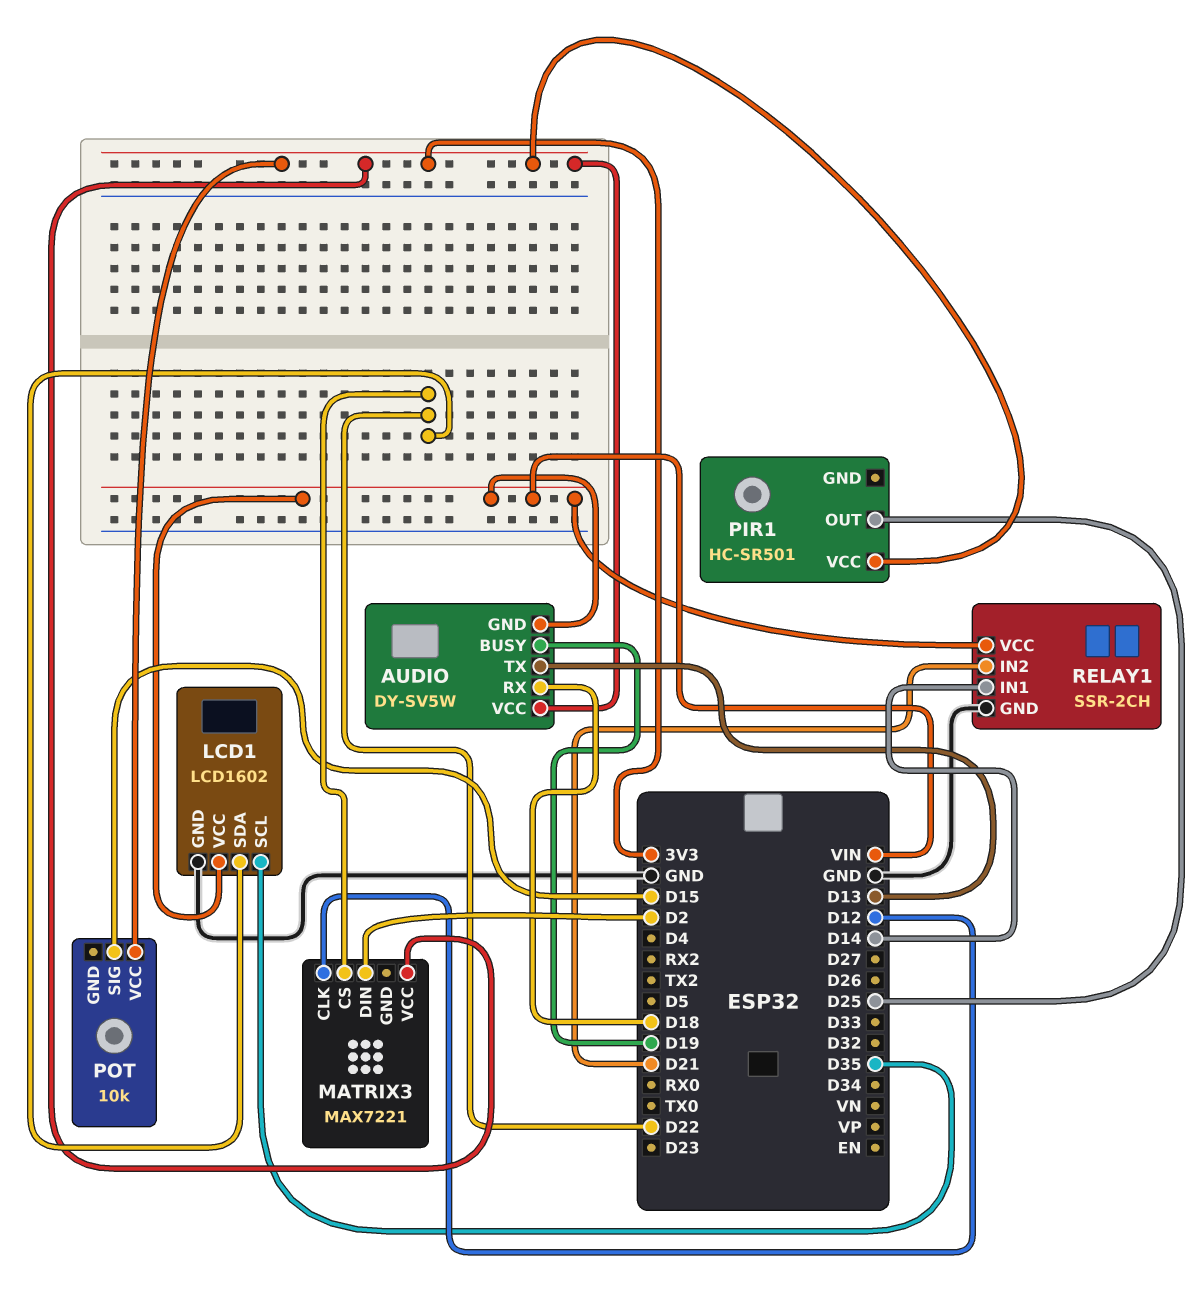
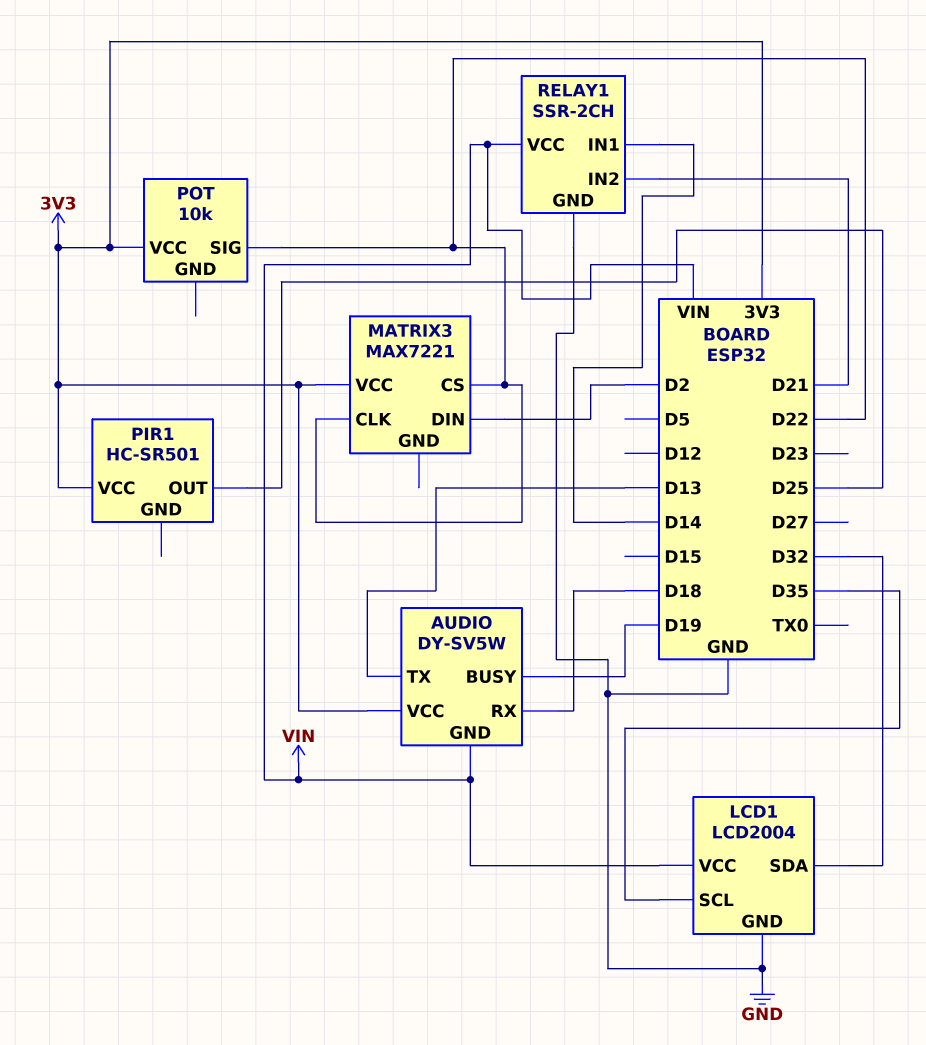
LCD1: LCD1602 -> LCD2004
LCD1 pin SDA: D22 -> D32
MATRIX3 pin CLK: D12 -> D22
POT pin SIG: D15 -> D22

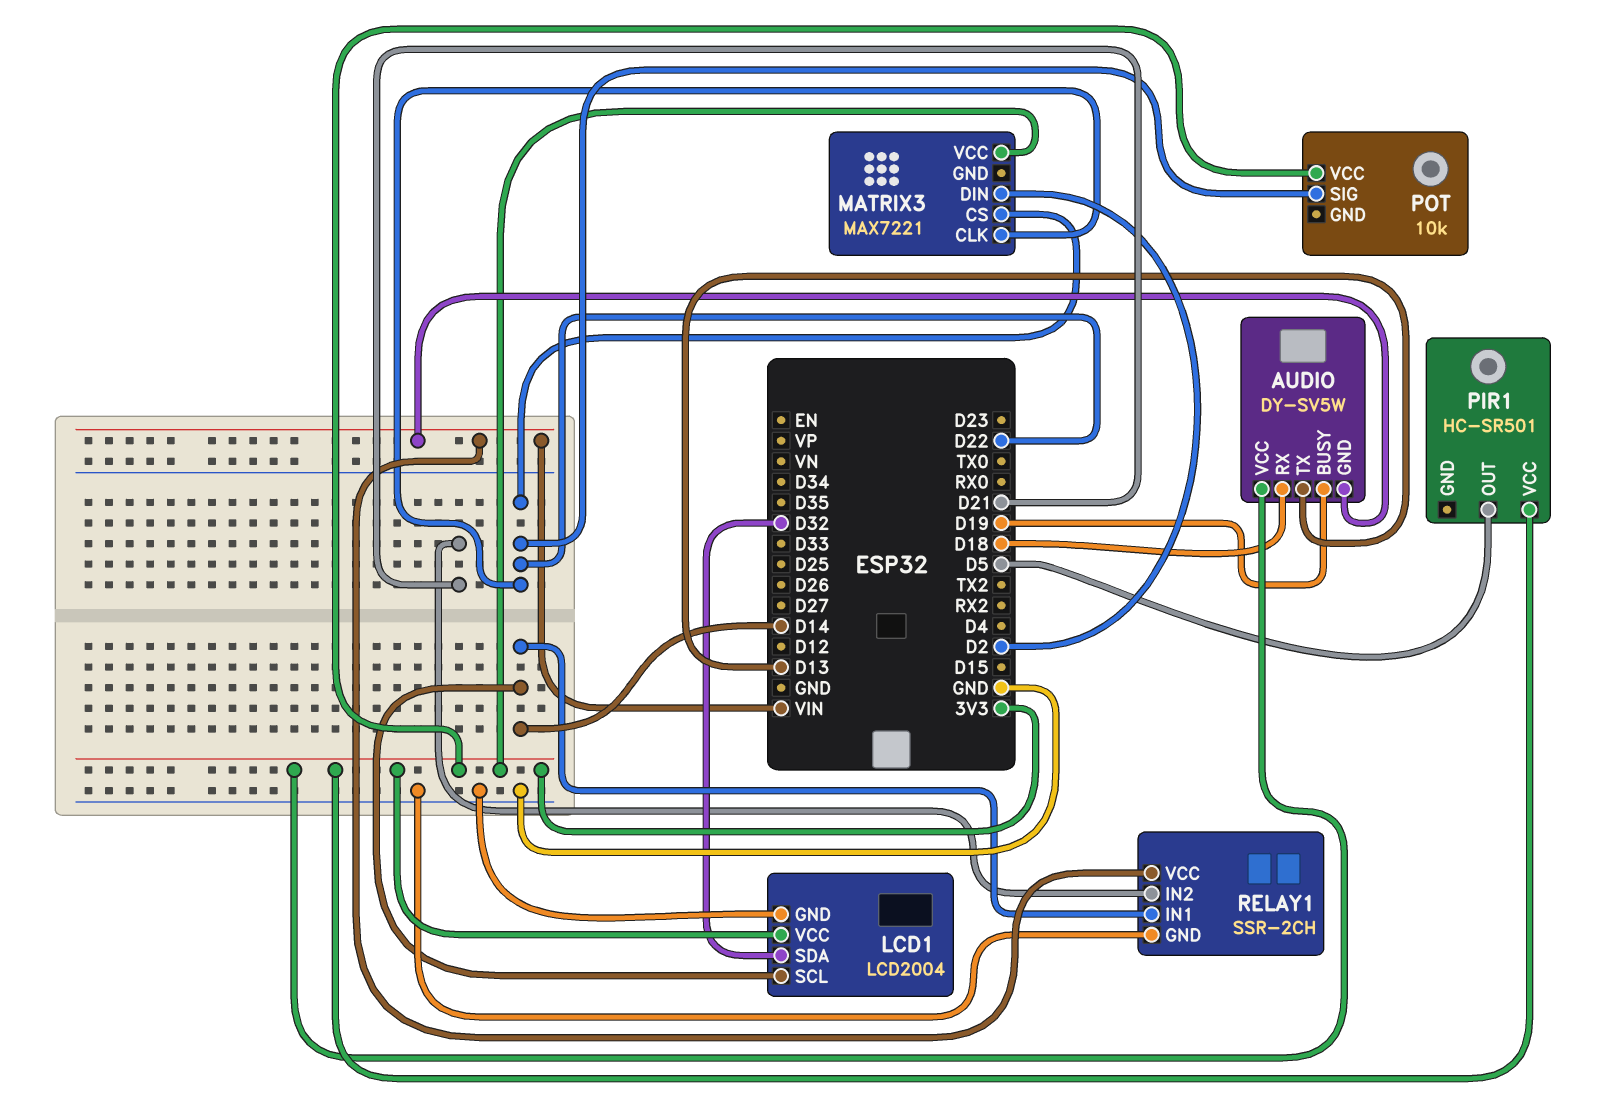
LCD1 pin SCL: D35 -> D14
LCD1 pin VCC: VIN -> 3V3
PIR1 pin OUT: D25 -> D5

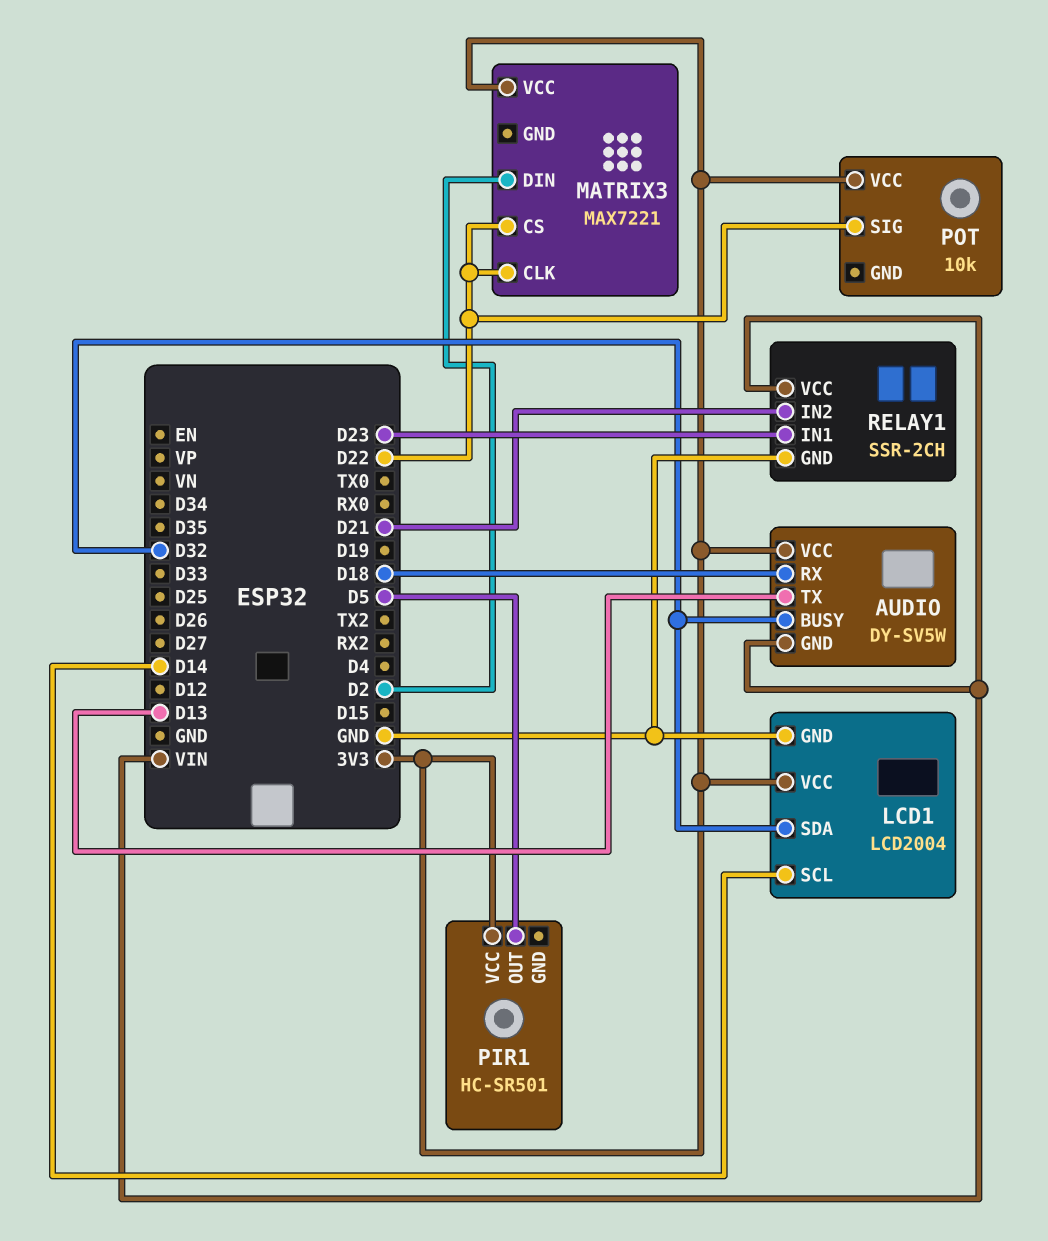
AUDIO pin BUSY: D19 -> D32
RELAY1 pin IN1: D14 -> D23

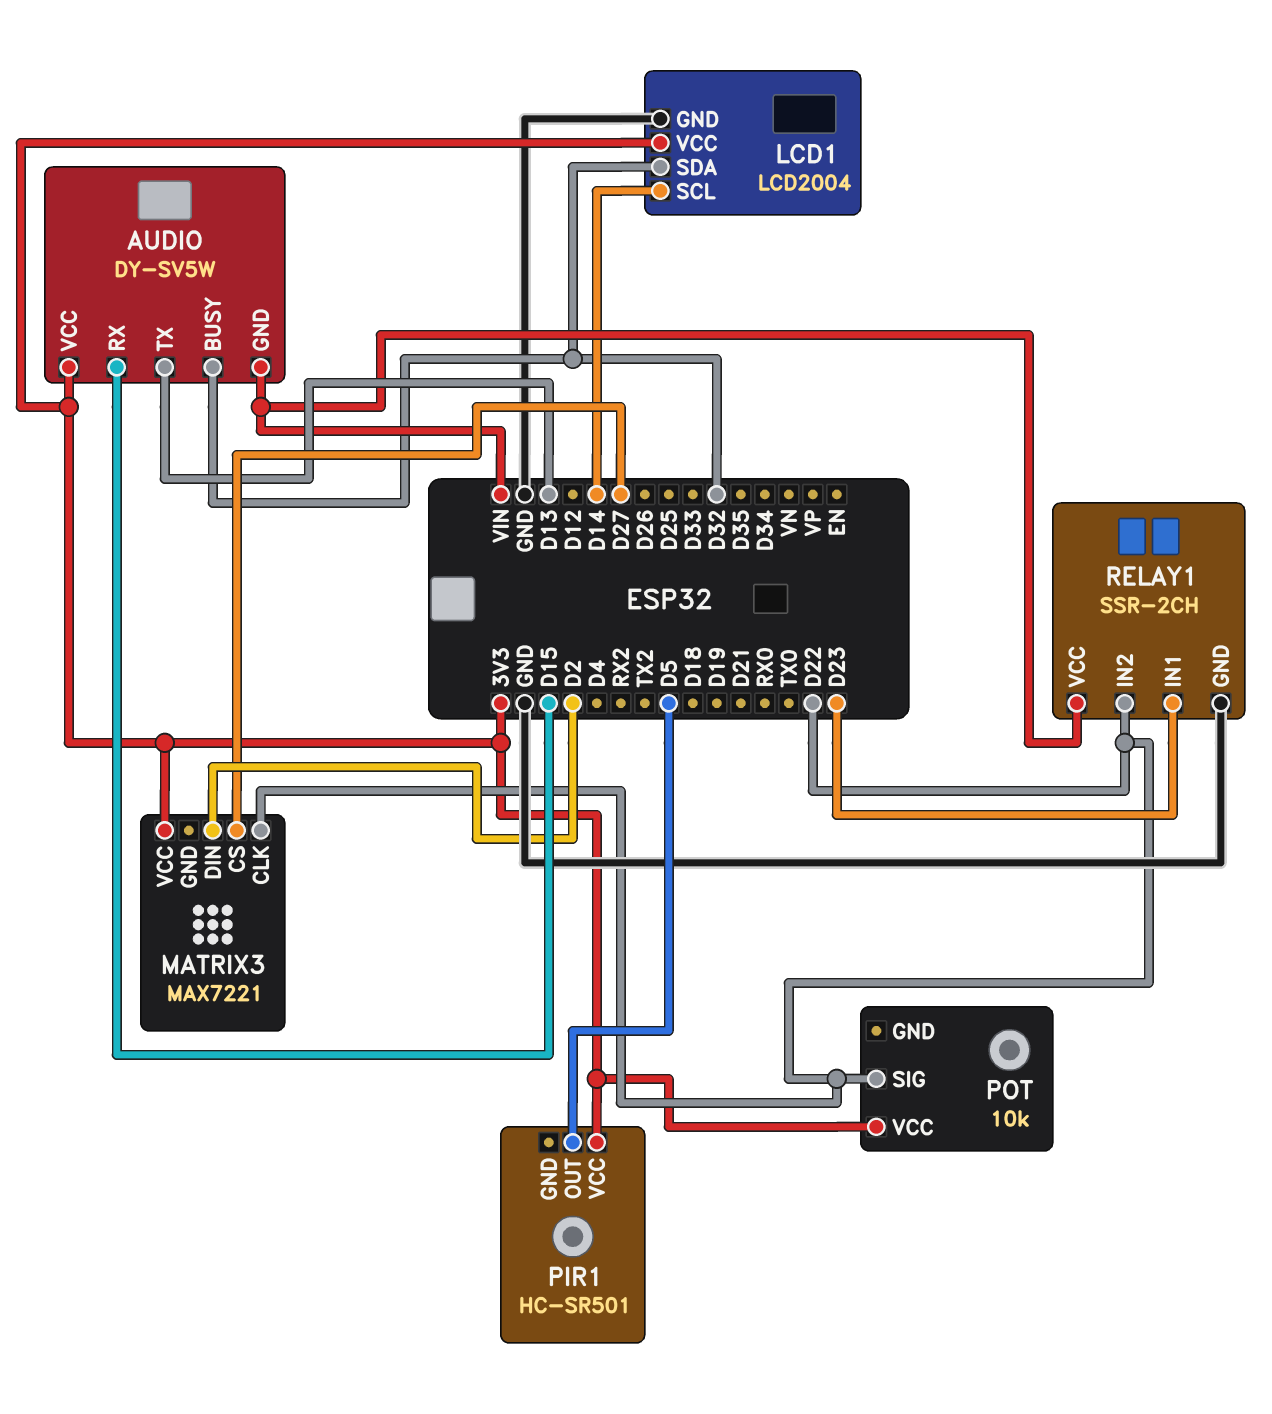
AUDIO pin RX: D18 -> D15
MATRIX3 pin CS: D22 -> D27
RELAY1 pin IN2: D21 -> D22

